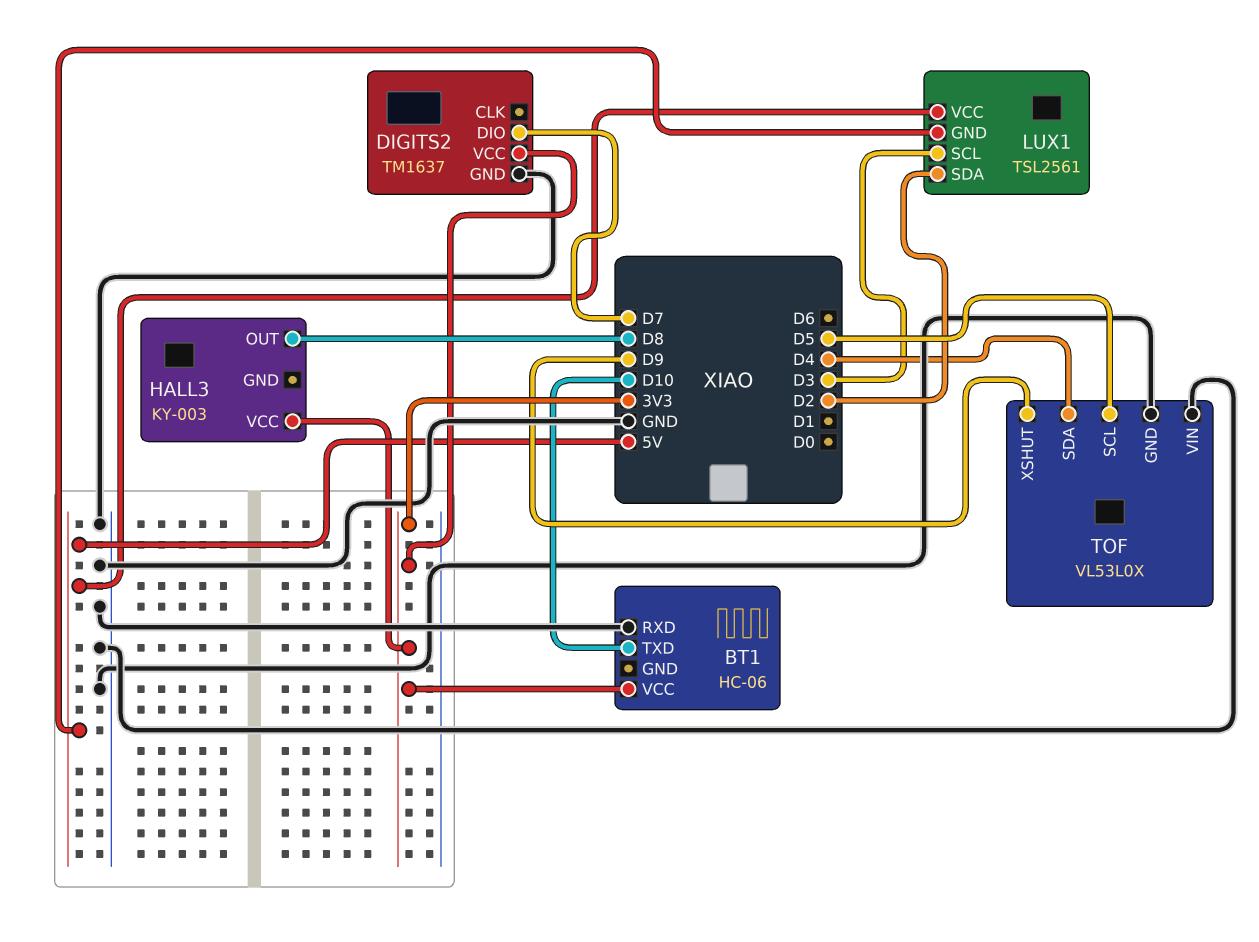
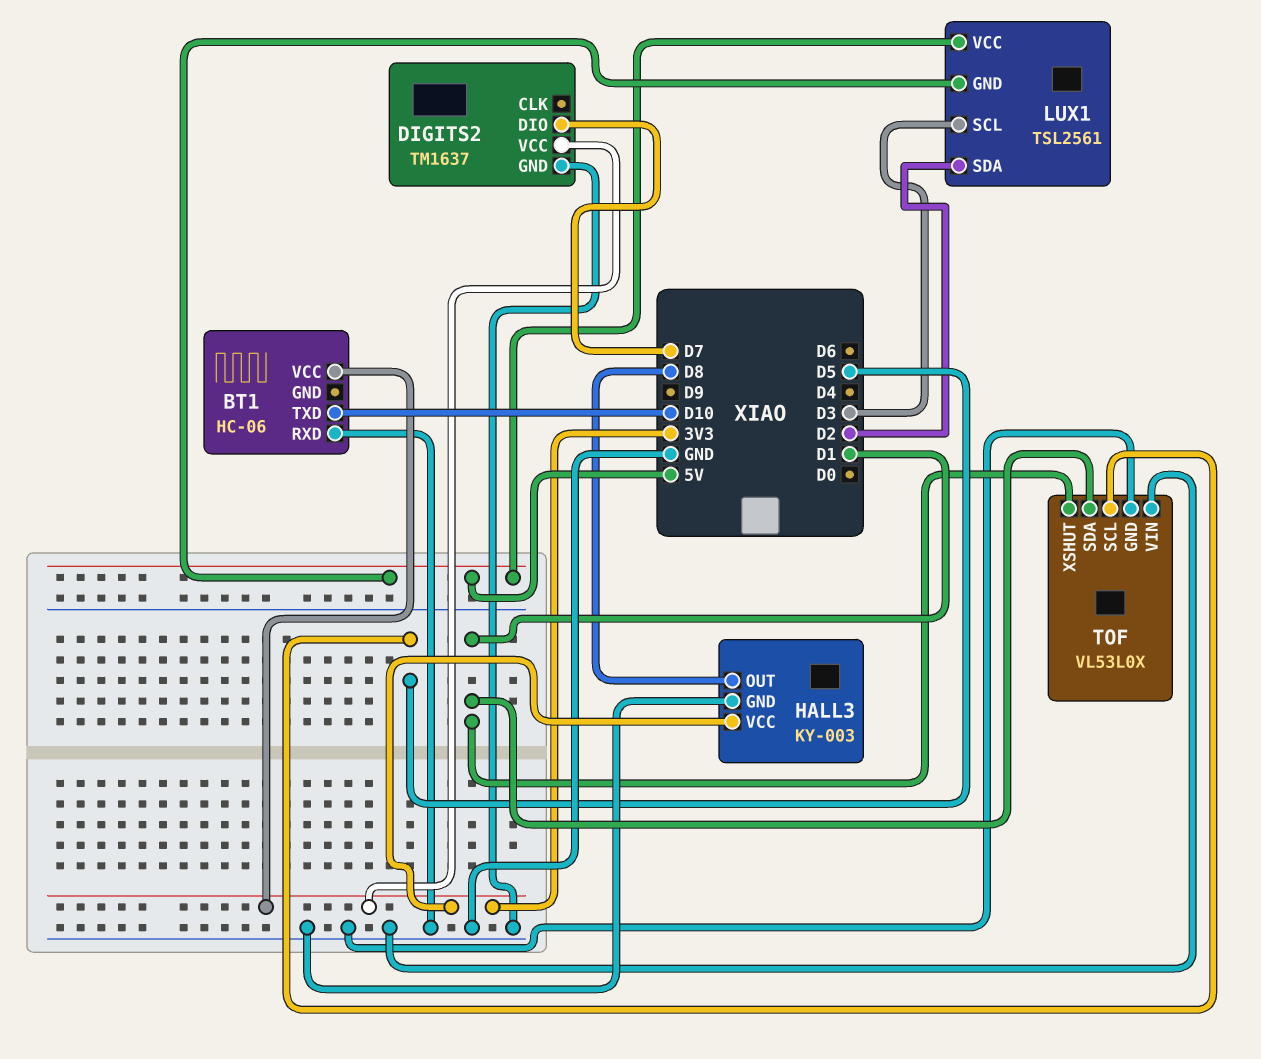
HALL3 pin GND: none -> GND
TOF pin SDA: D4 -> D1
TOF pin XSHUT: D9 -> D1

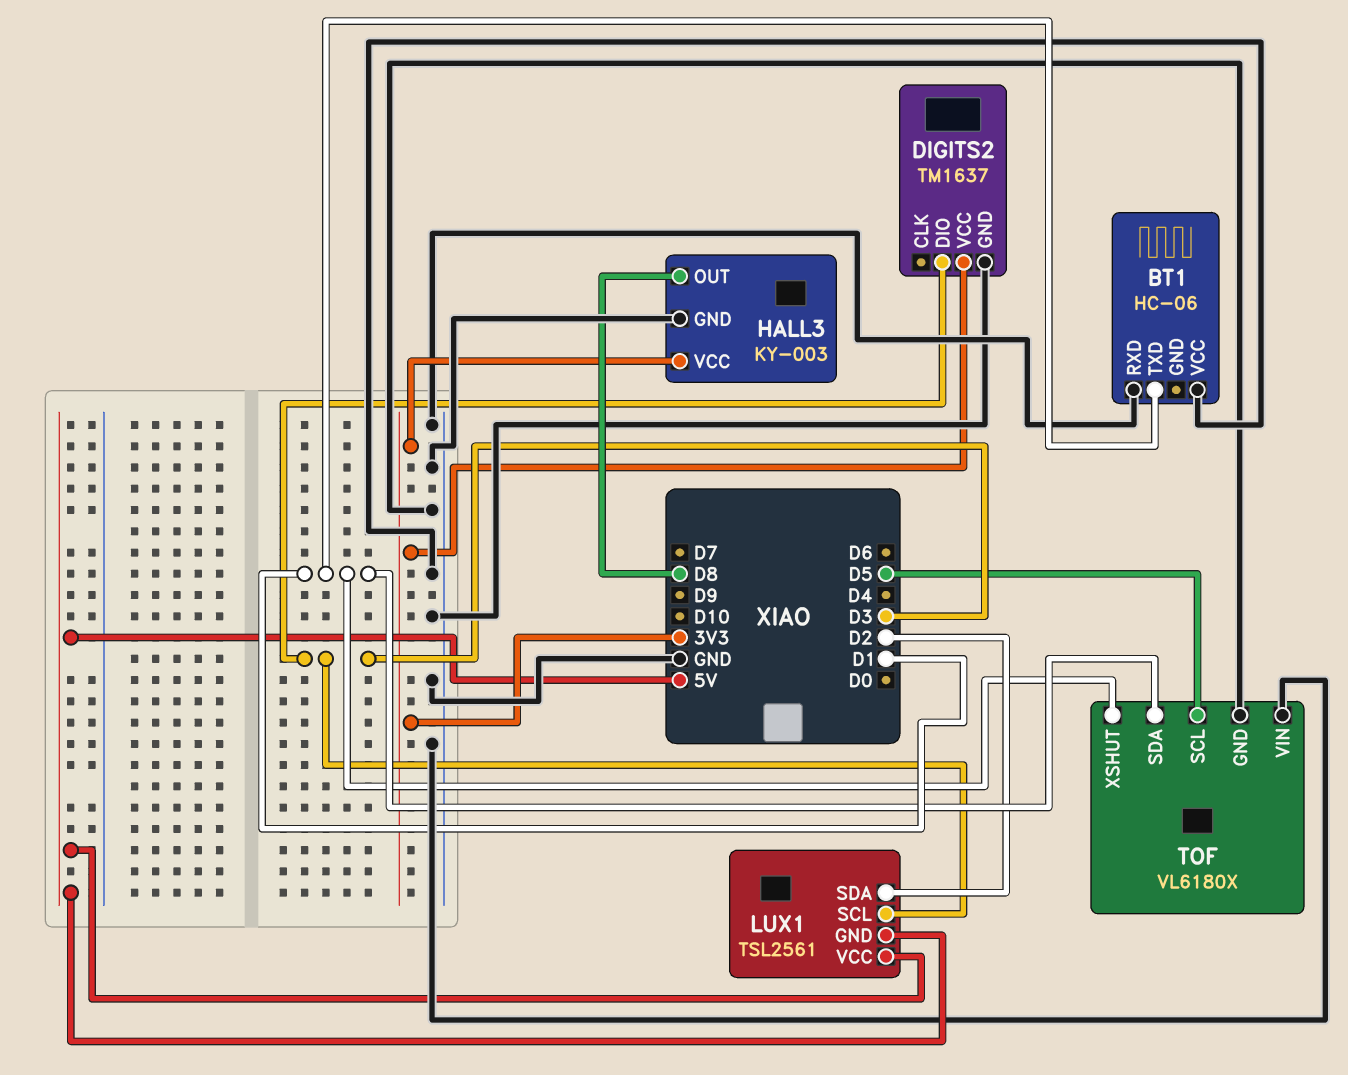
BT1 pin TXD: D10 -> D1
BT1 pin VCC: 3V3 -> GND
DIGITS2 pin DIO: D7 -> D3
TOF: VL53L0X -> VL6180X

